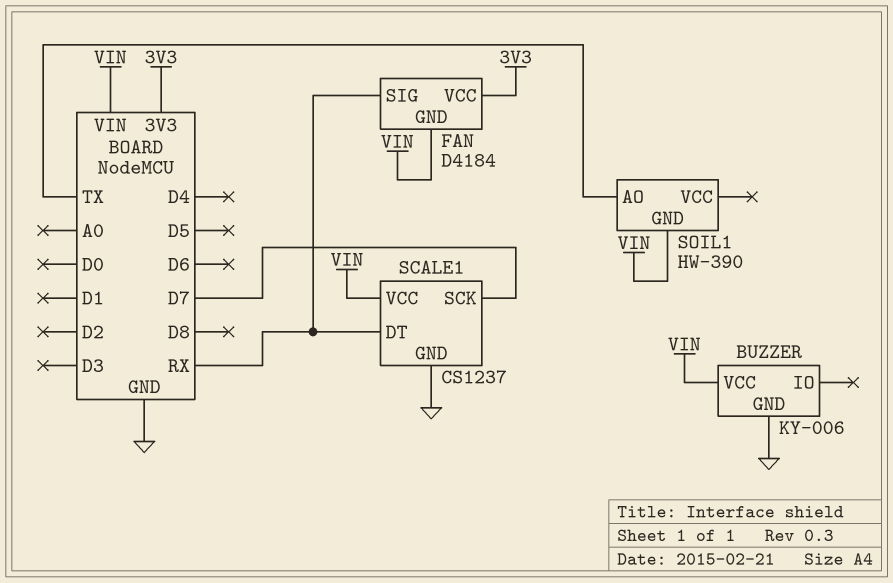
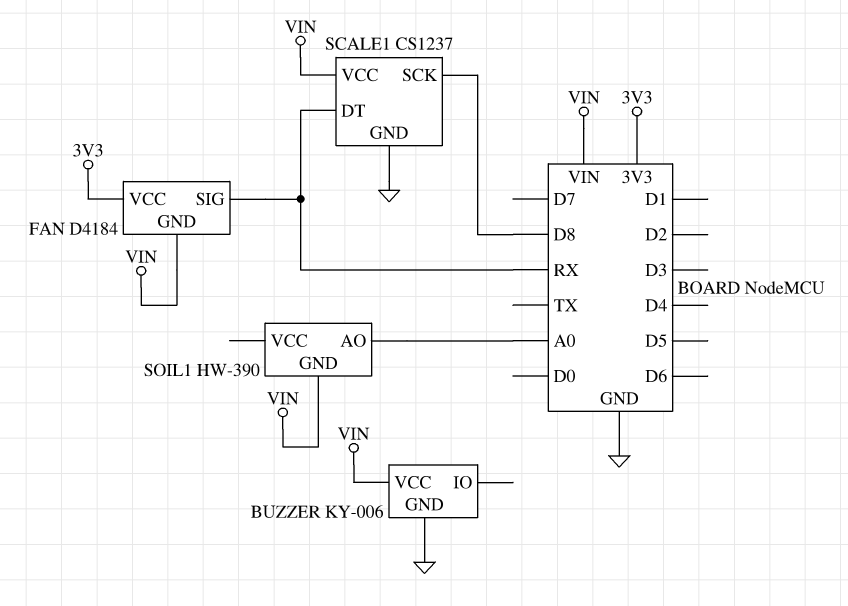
SCALE1 pin SCK: D7 -> D8
SOIL1 pin AO: TX -> A0

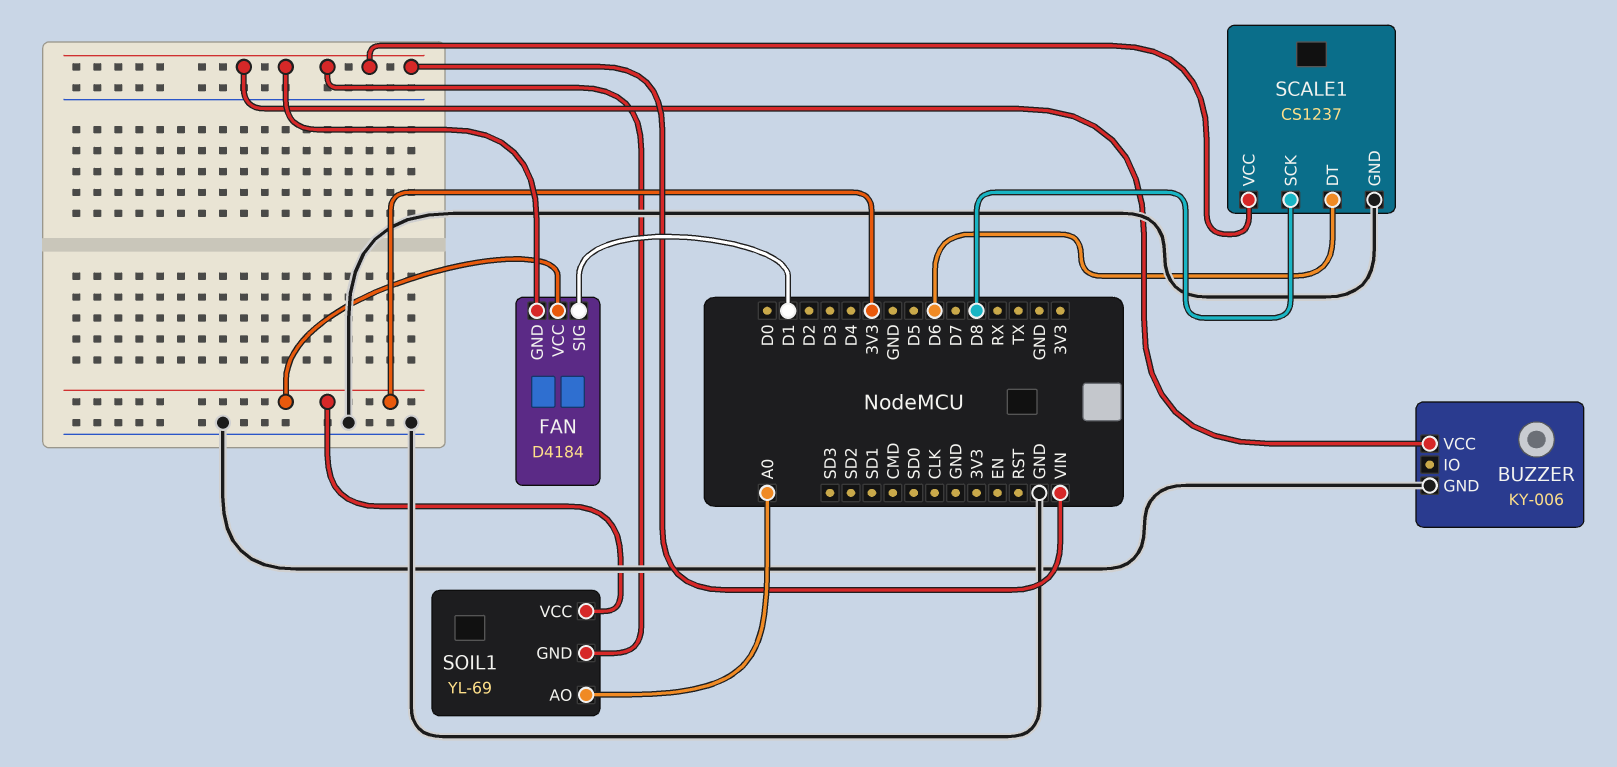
FAN pin SIG: RX -> D1
SCALE1 pin DT: RX -> D6
SOIL1: HW-390 -> YL-69
SOIL1 pin VCC: none -> 3V3

